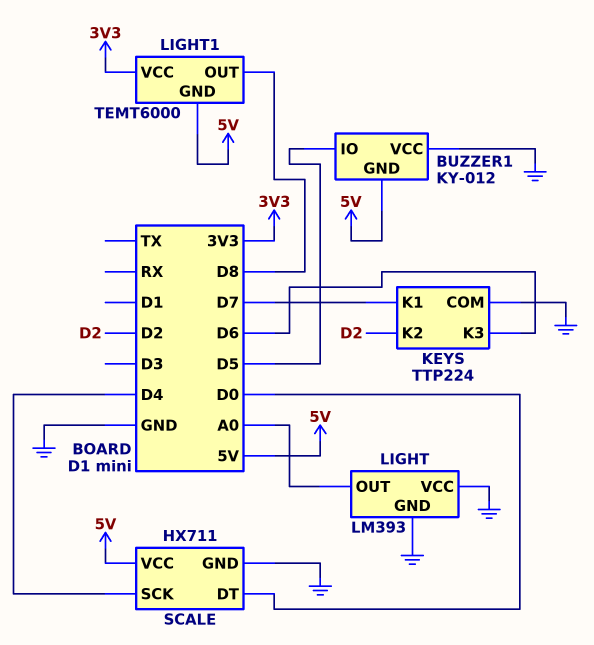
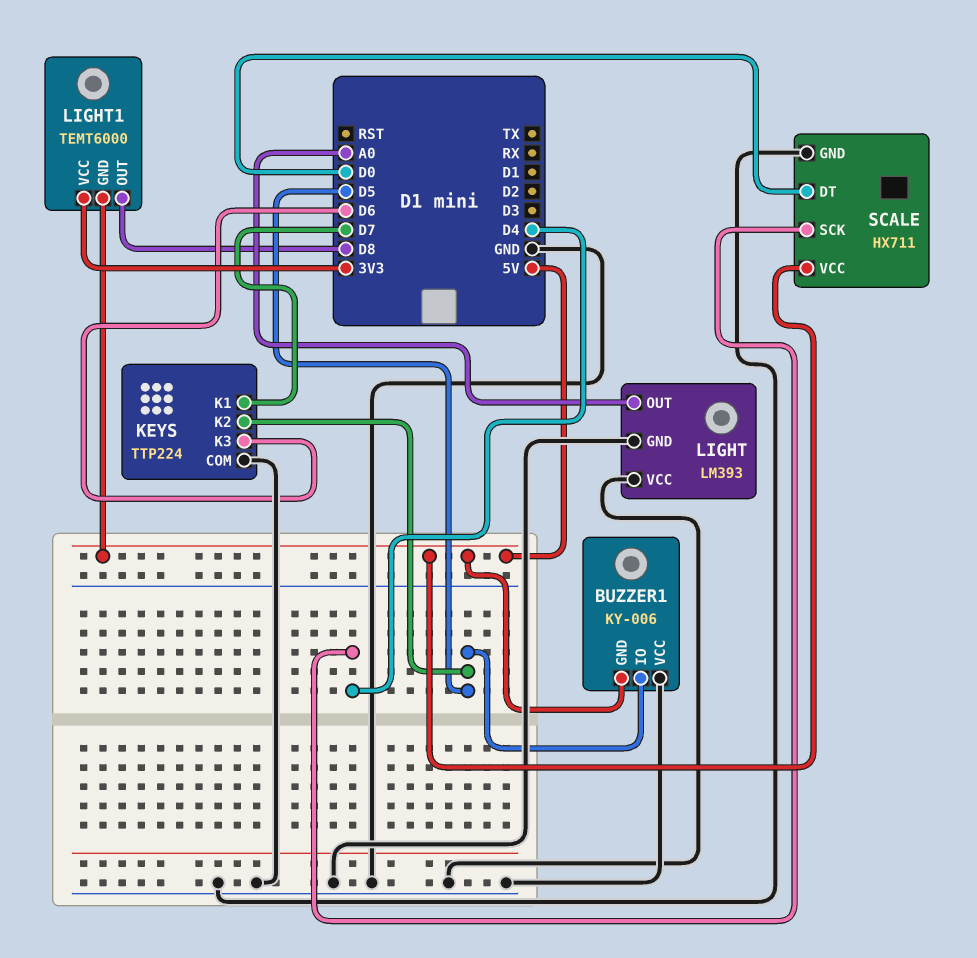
BUZZER1: KY-012 -> KY-006
KEYS pin K2: D2 -> D5

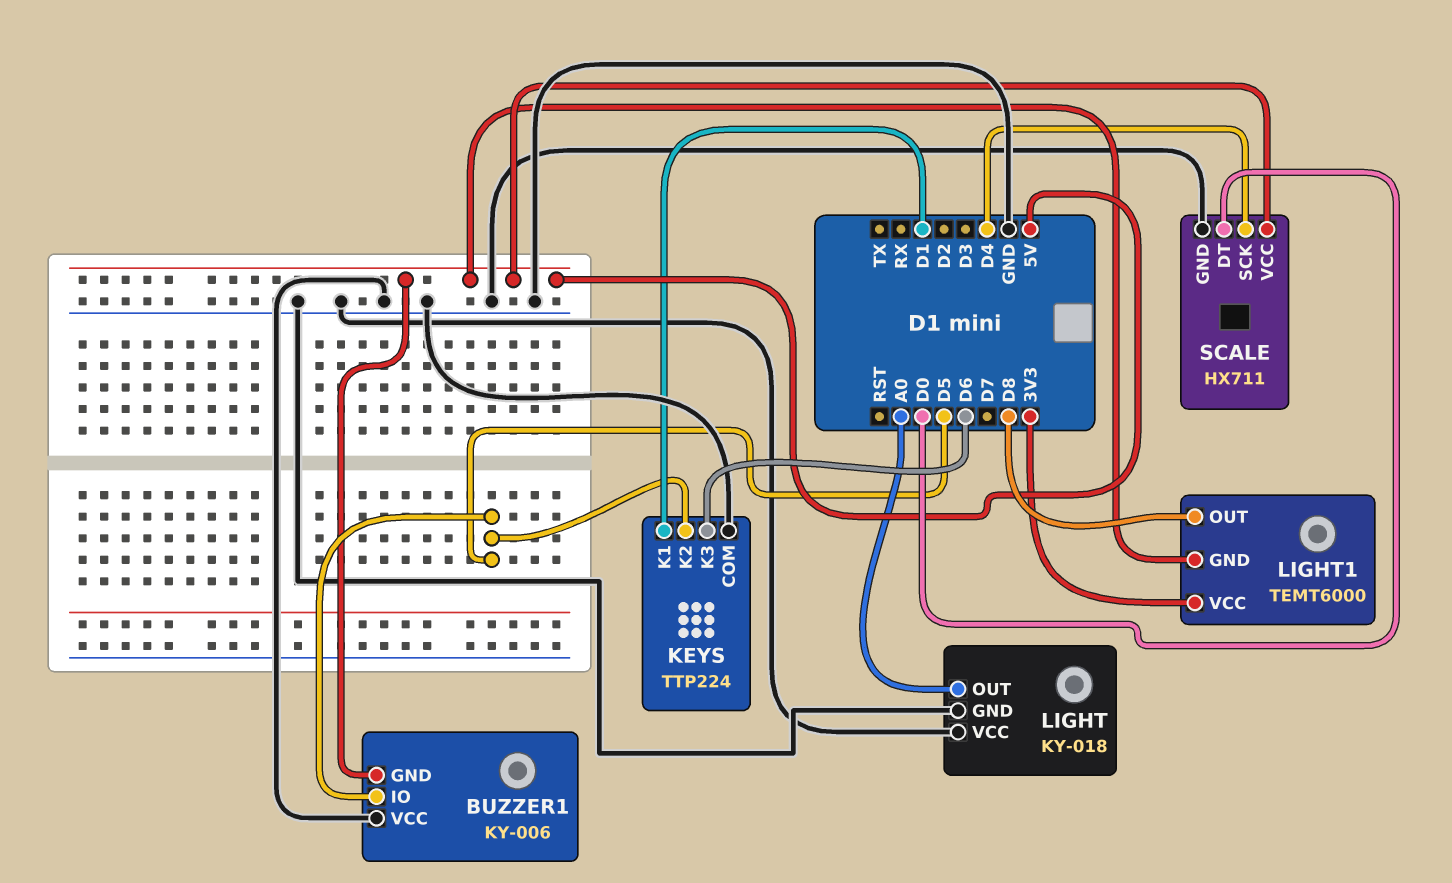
KEYS pin K1: D7 -> D1
LIGHT: LM393 -> KY-018

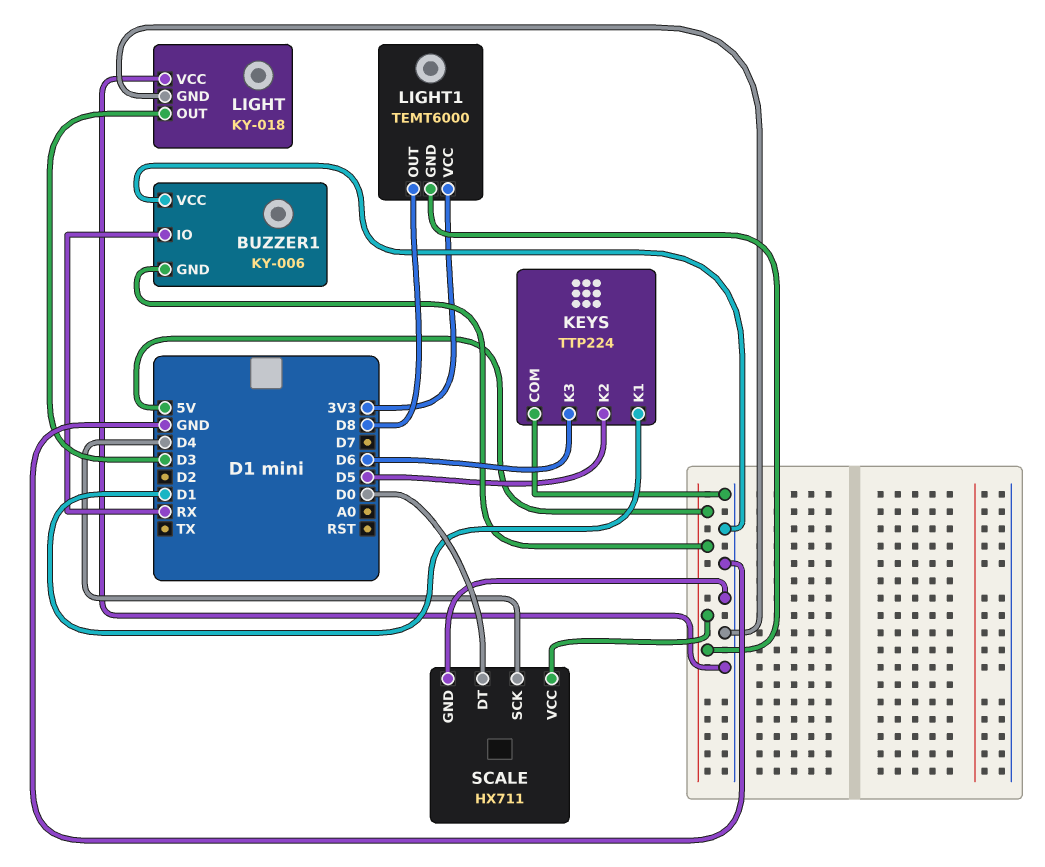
BUZZER1 pin IO: D5 -> RX
LIGHT pin OUT: A0 -> D3

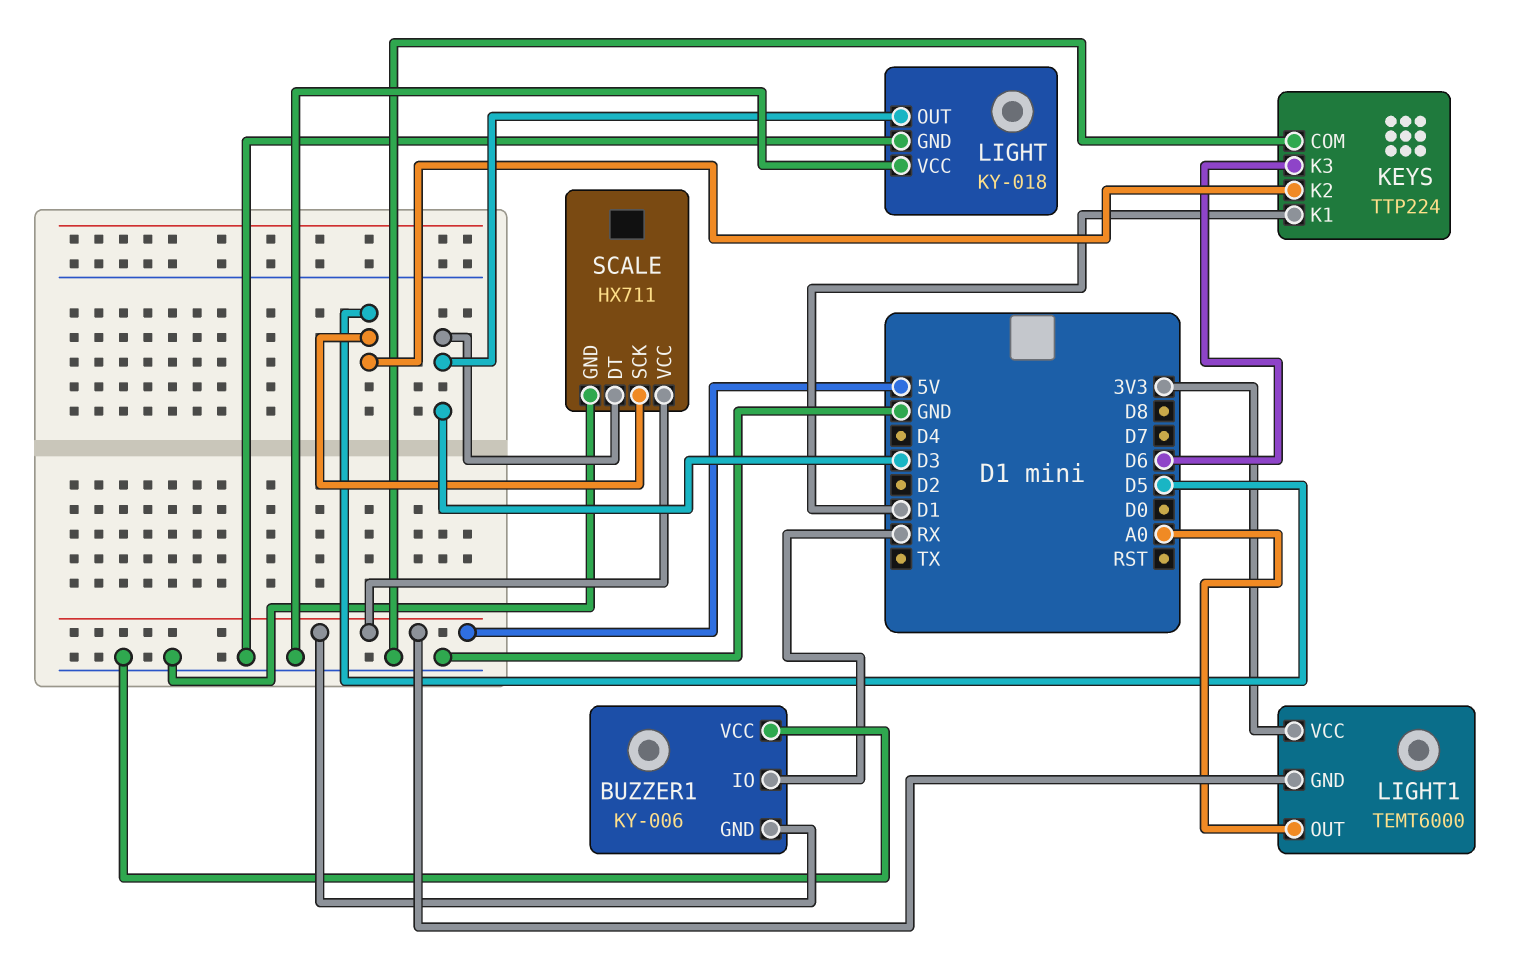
LIGHT1 pin OUT: D8 -> A0
SCALE pin DT: D0 -> D3
SCALE pin SCK: D4 -> D5

